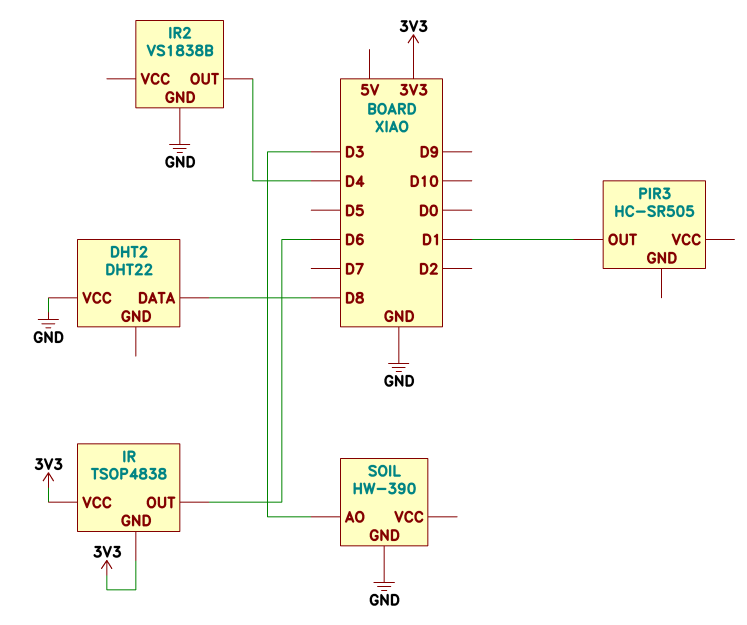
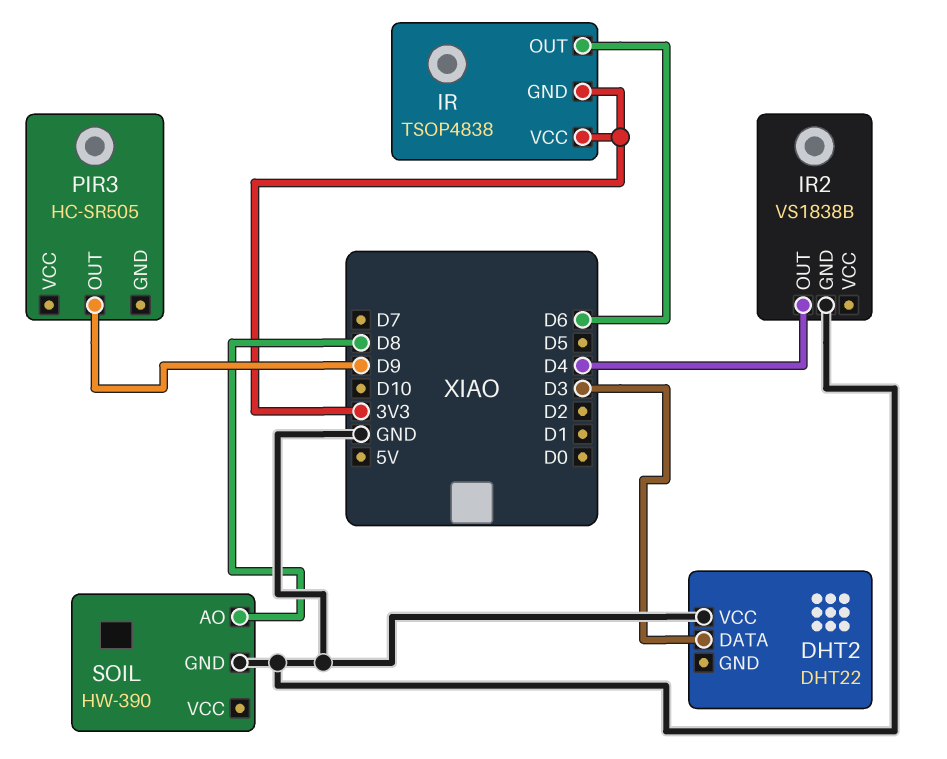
DHT2 pin DATA: D8 -> D3
PIR3 pin OUT: D1 -> D9
SOIL pin AO: D3 -> D8

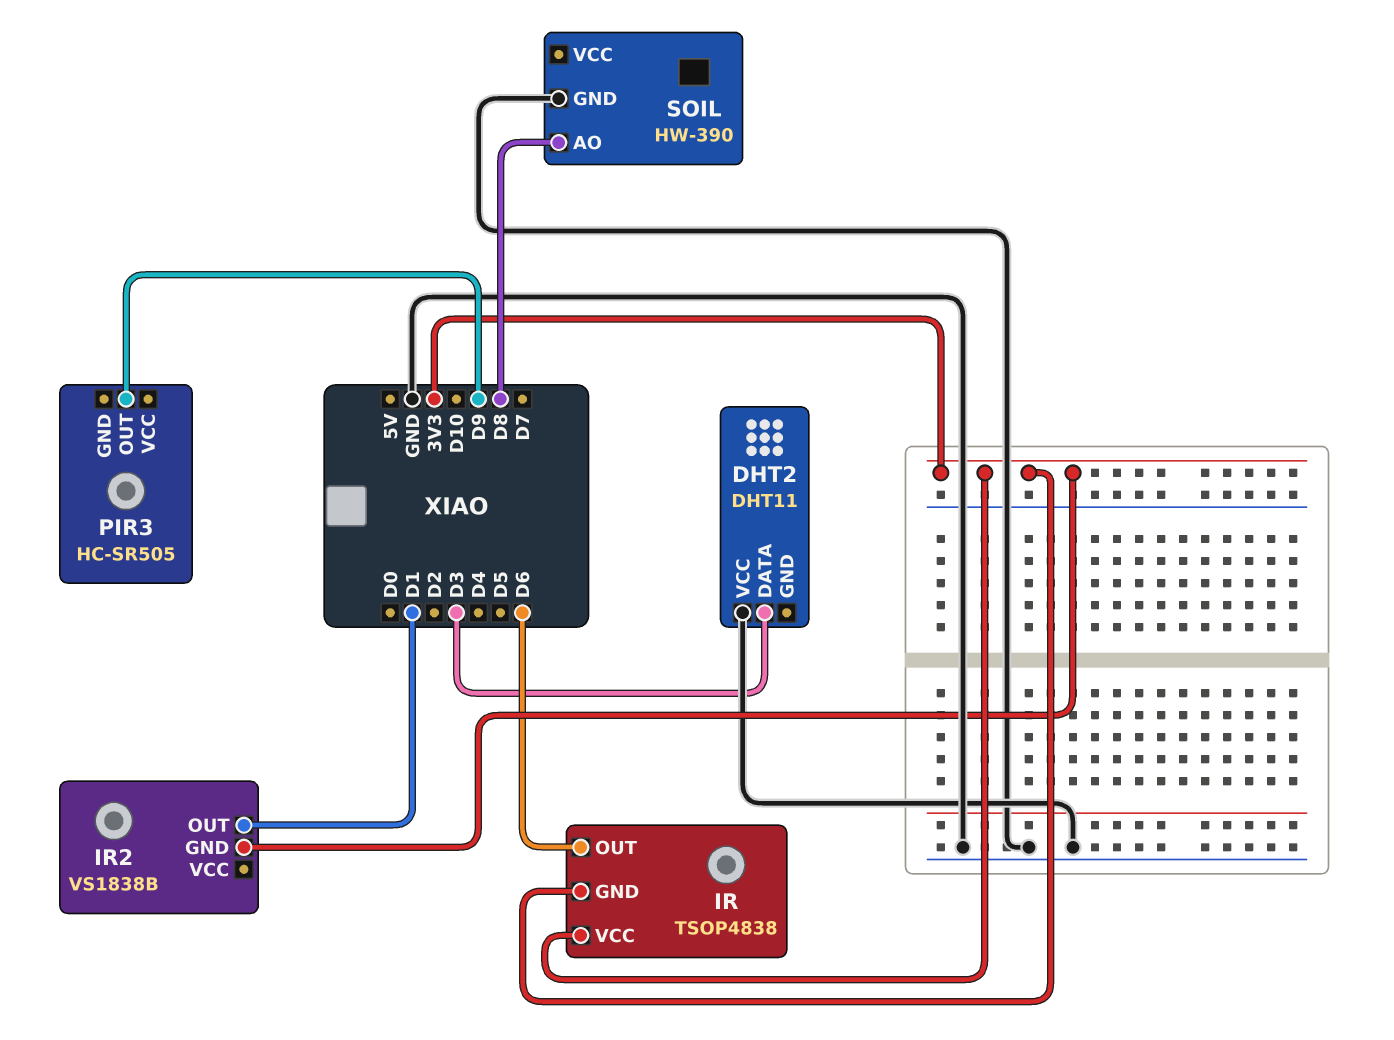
DHT2: DHT22 -> DHT11
IR2 pin GND: GND -> 3V3
IR2 pin OUT: D4 -> D1

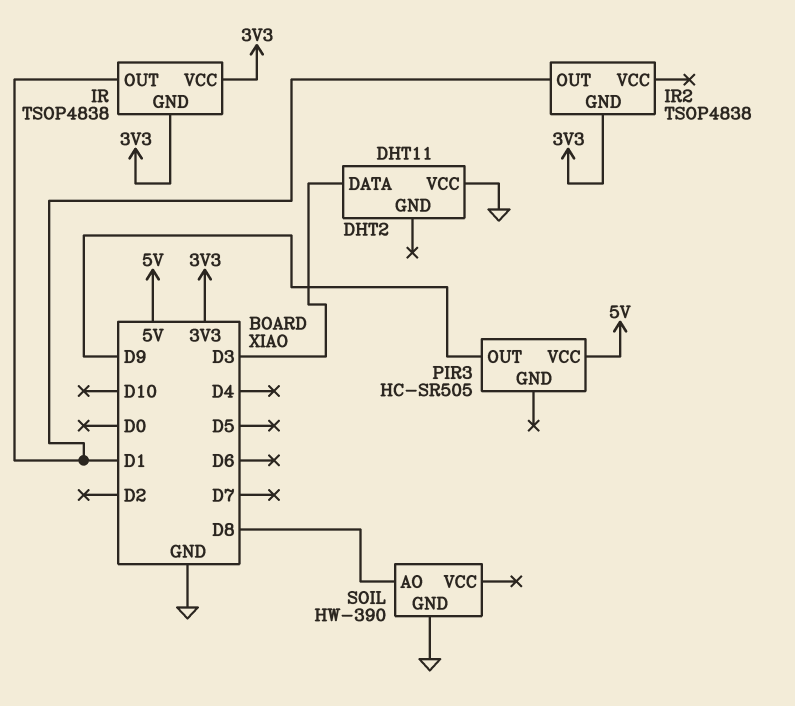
IR pin OUT: D6 -> D1
IR2: VS1838B -> TSOP4838
PIR3 pin VCC: none -> 5V

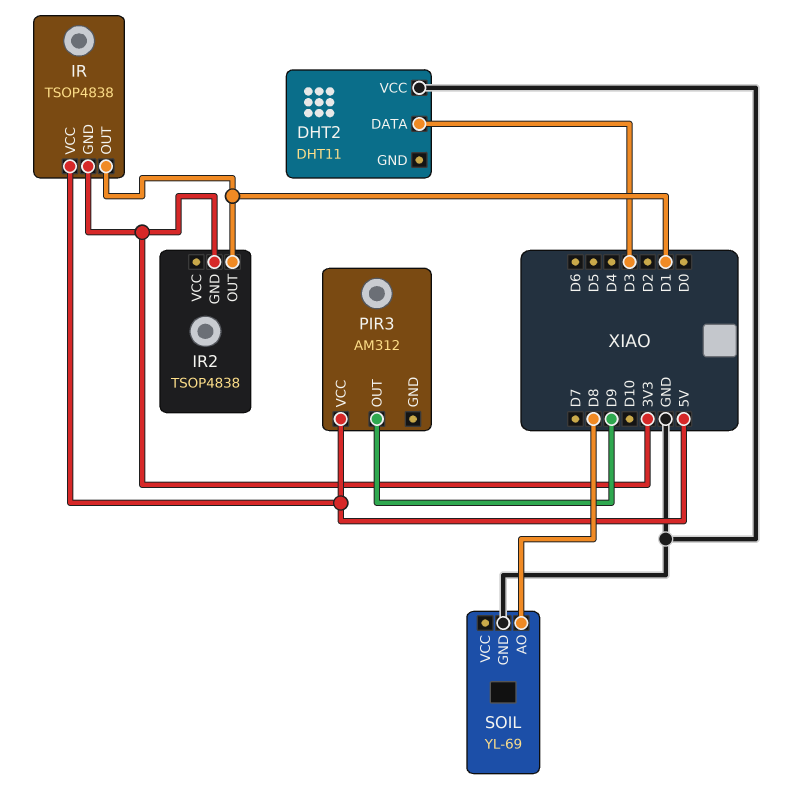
IR pin VCC: 3V3 -> 5V
PIR3: HC-SR505 -> AM312
SOIL: HW-390 -> YL-69

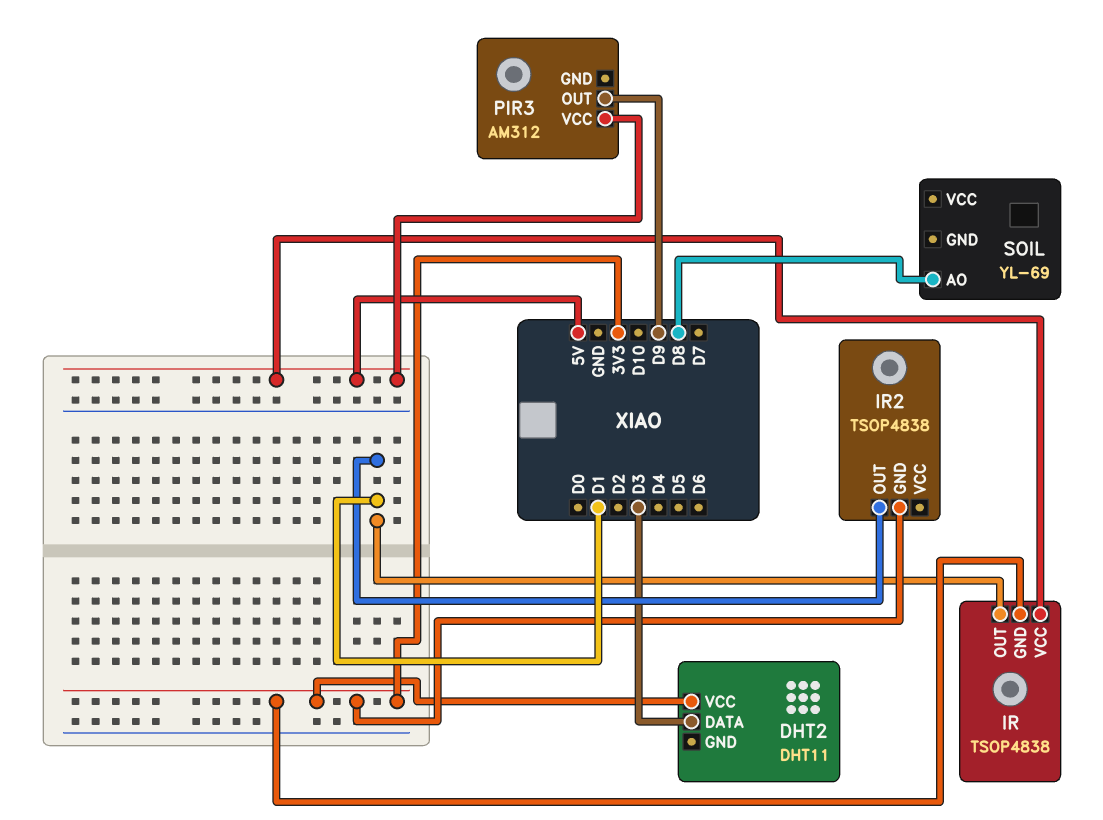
DHT2 pin VCC: GND -> 3V3
SOIL pin GND: GND -> none

